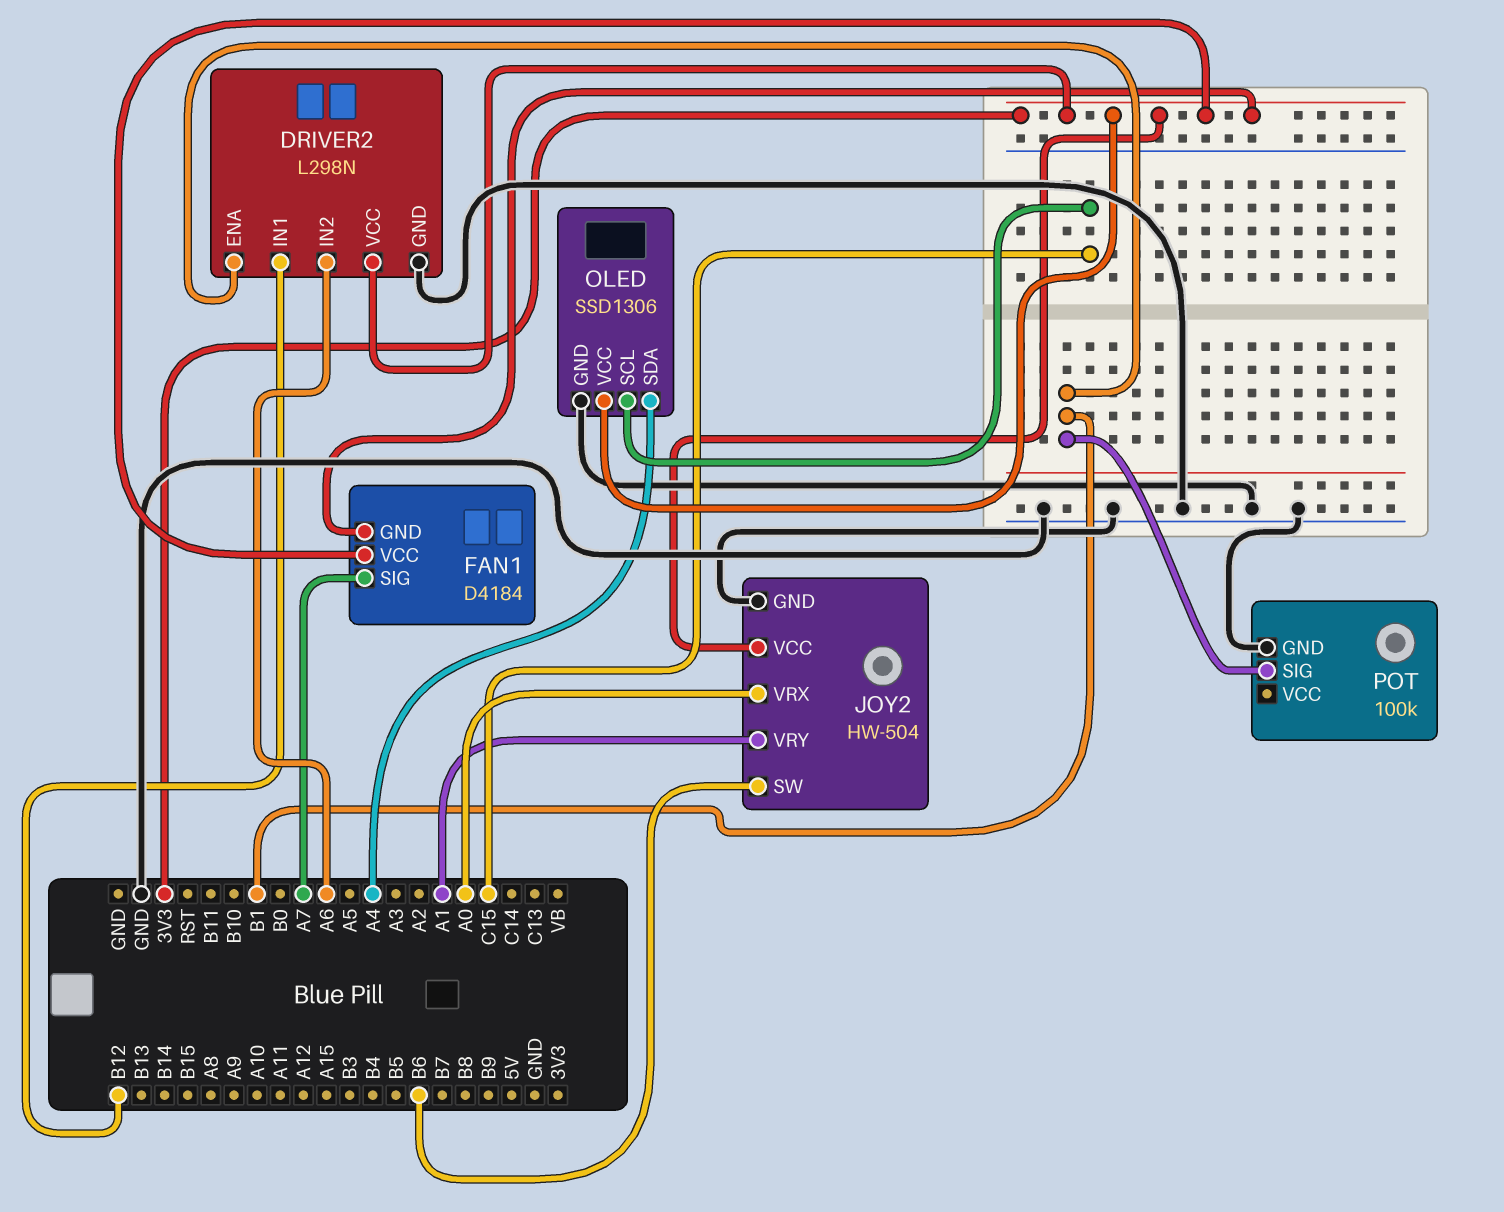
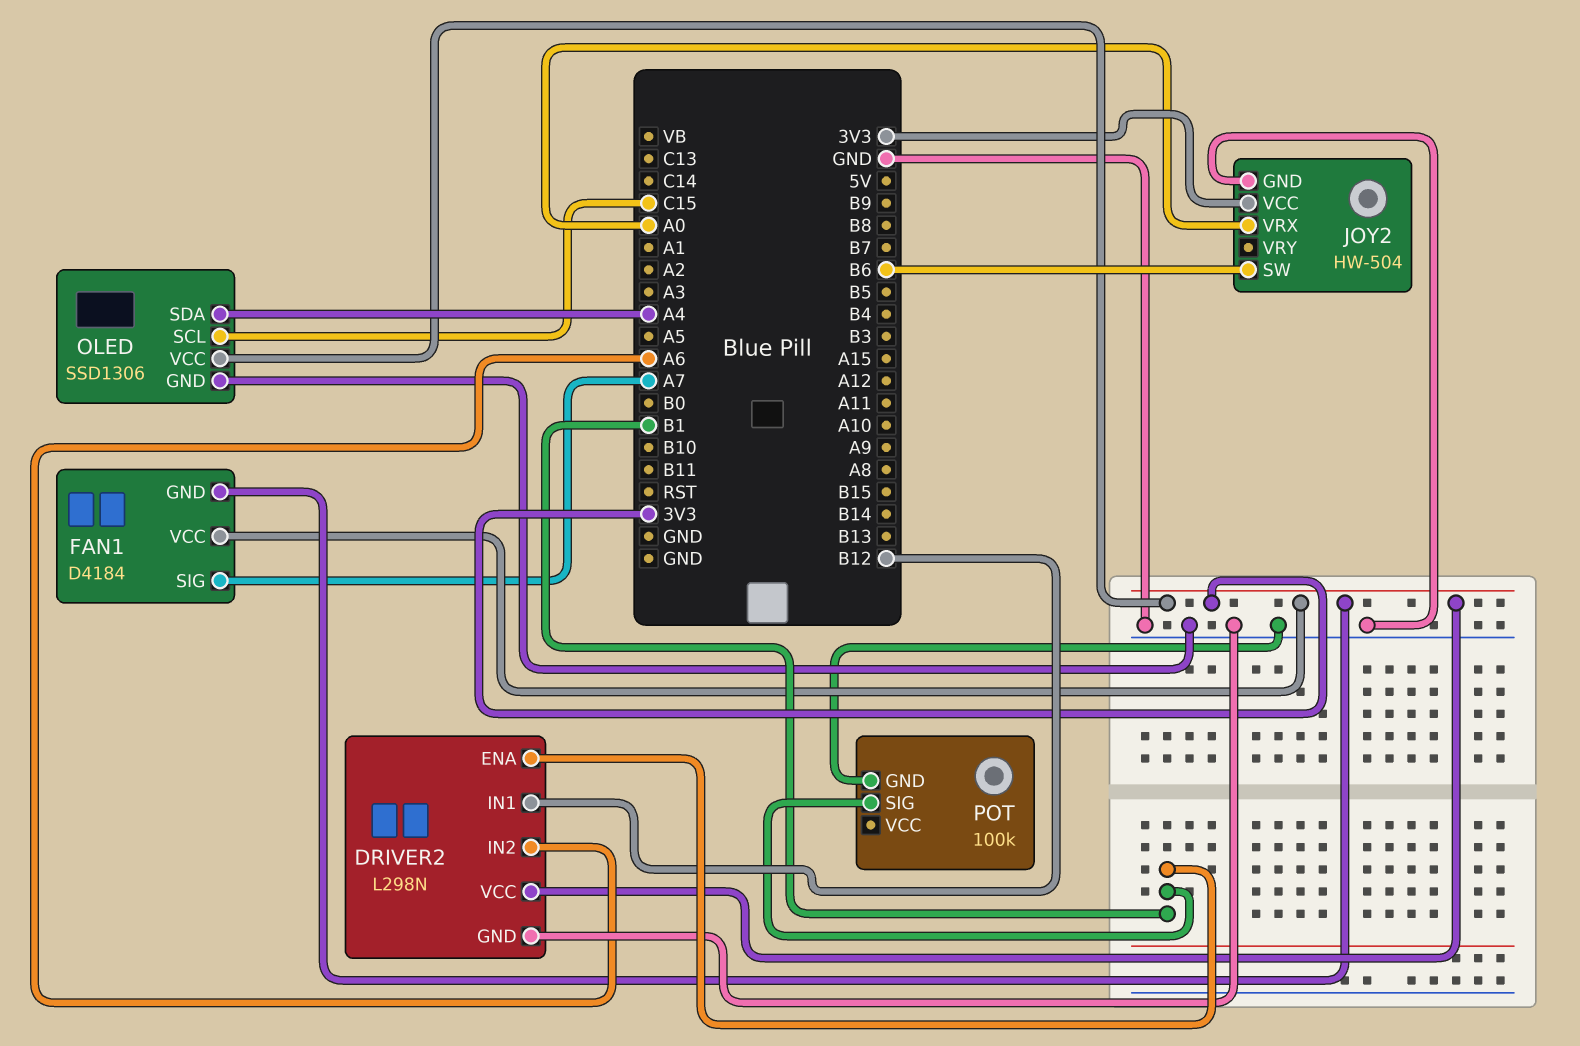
JOY2 pin VRY: A1 -> none

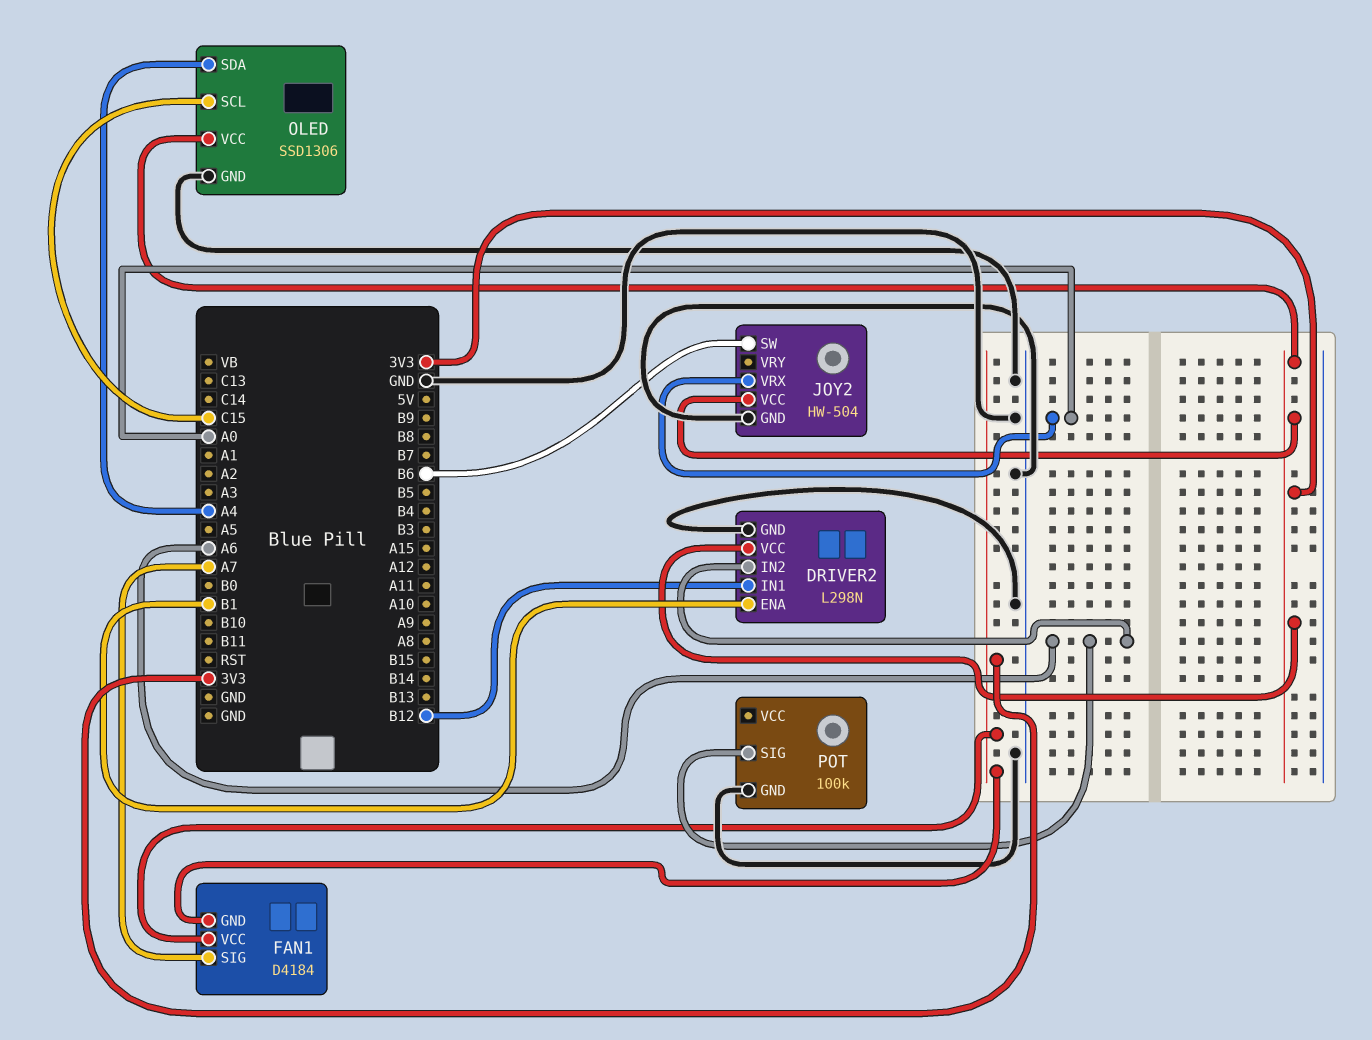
POT pin SIG: B1 -> A6

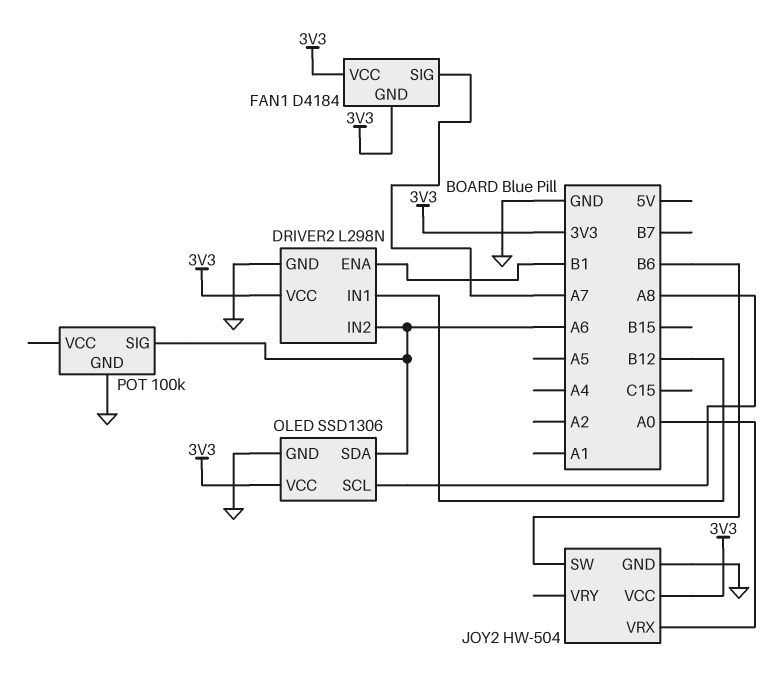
OLED pin SCL: C15 -> A8
OLED pin SDA: A4 -> A6

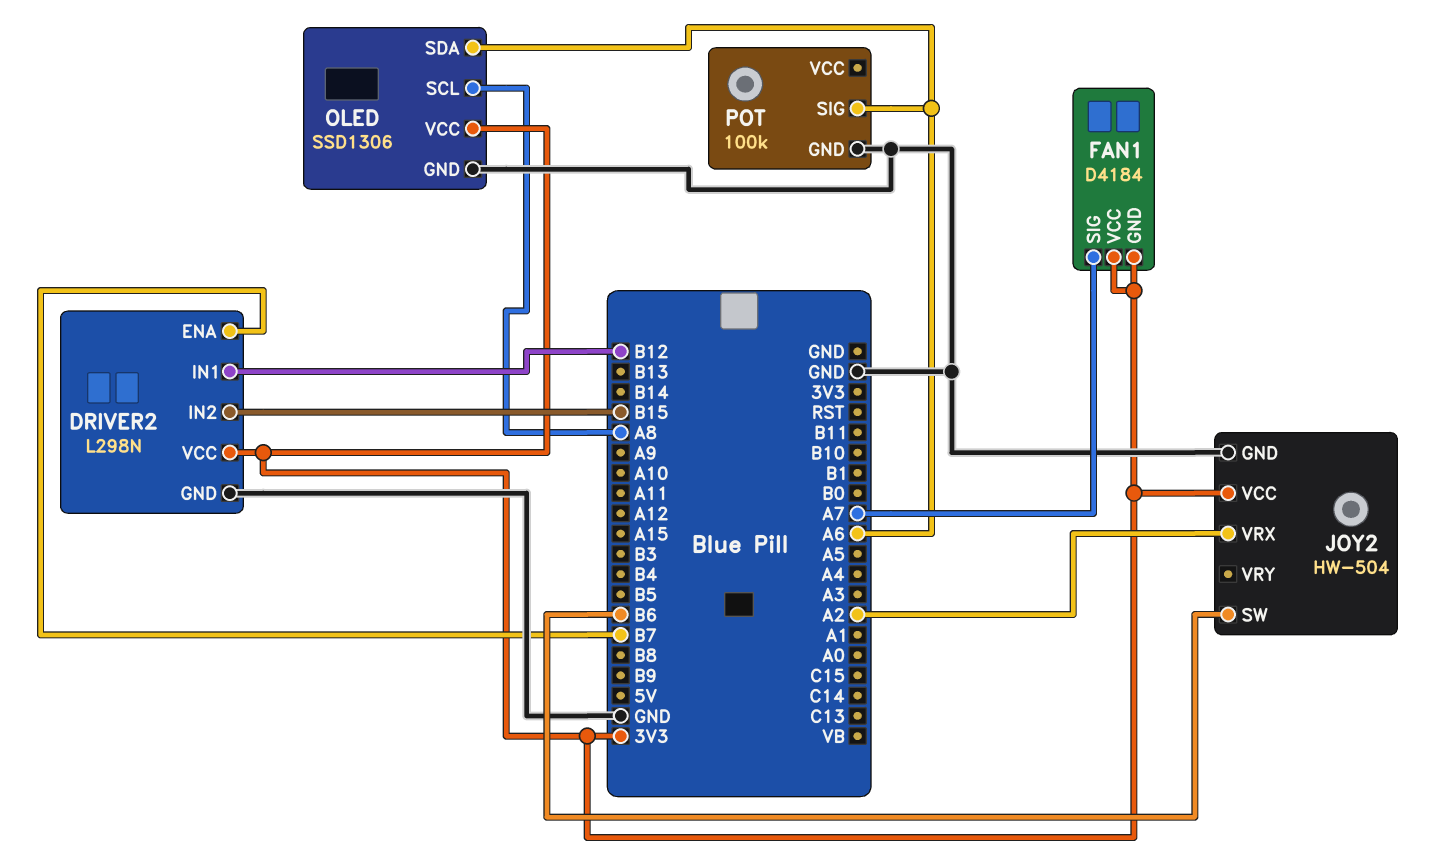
DRIVER2 pin ENA: B1 -> B7
DRIVER2 pin IN2: A6 -> B15
JOY2 pin VRX: A0 -> A2

